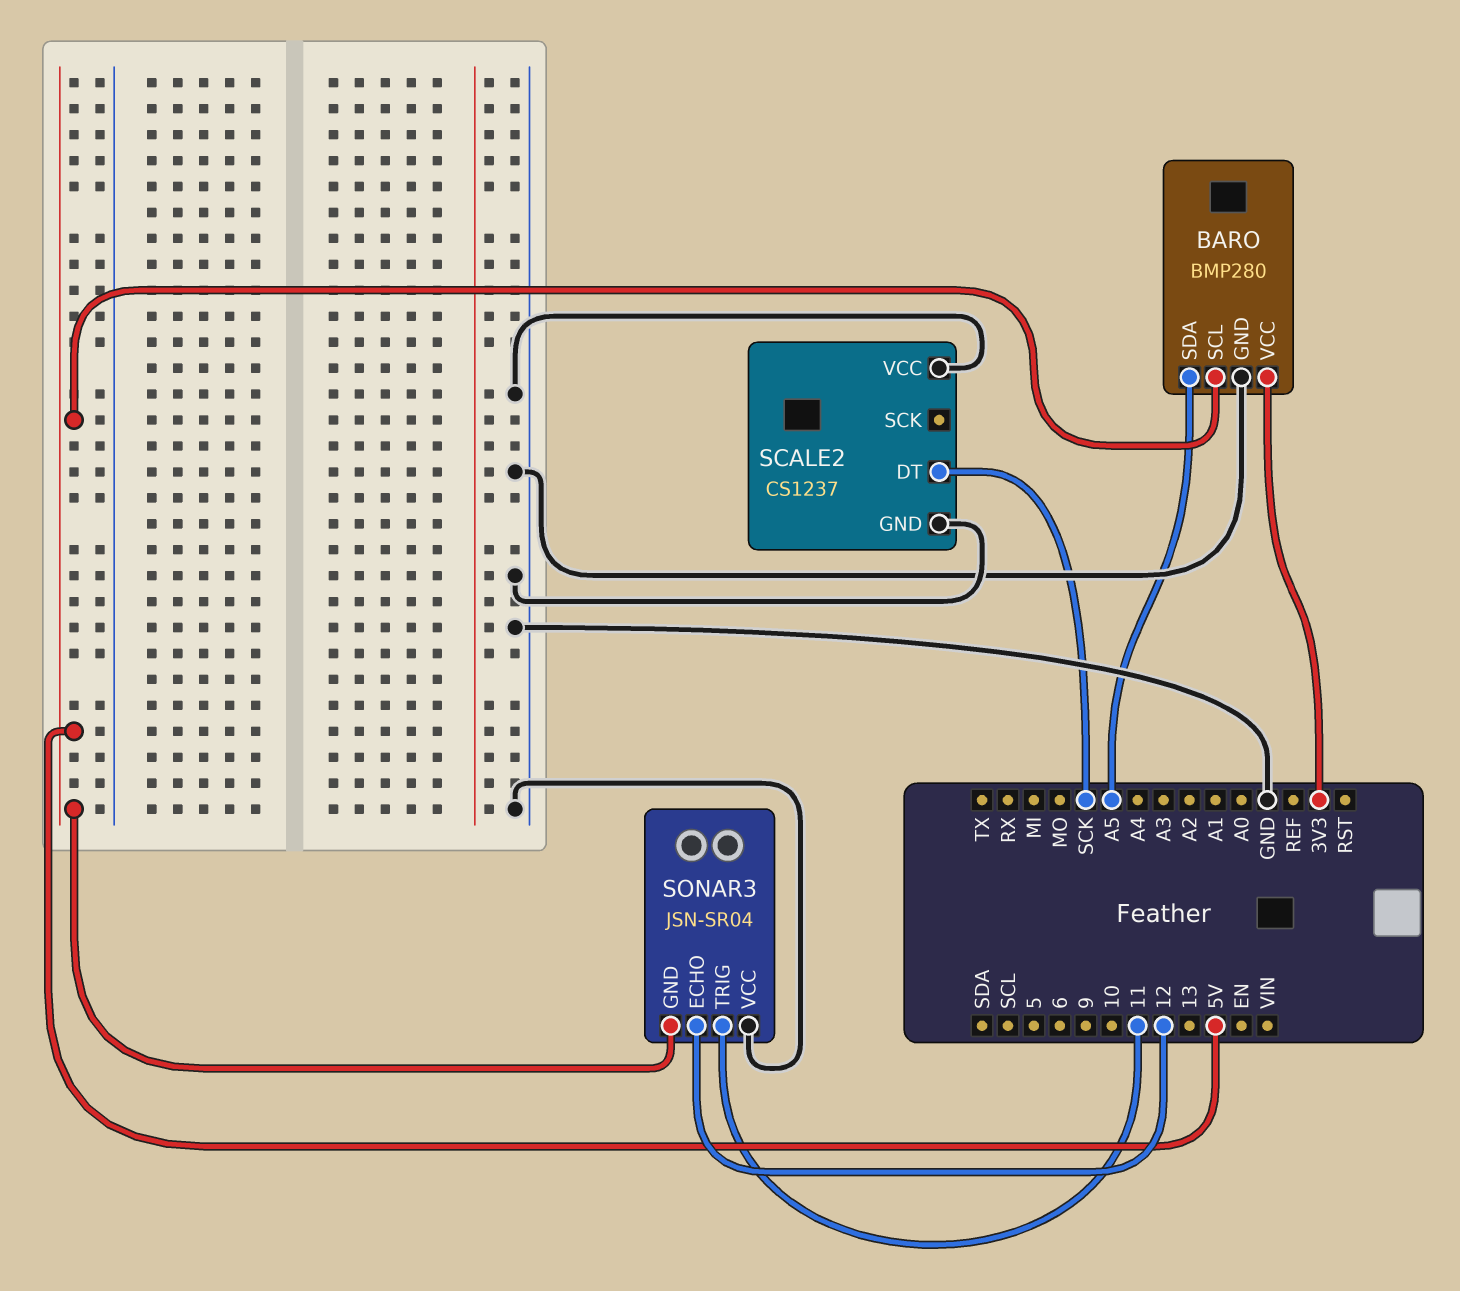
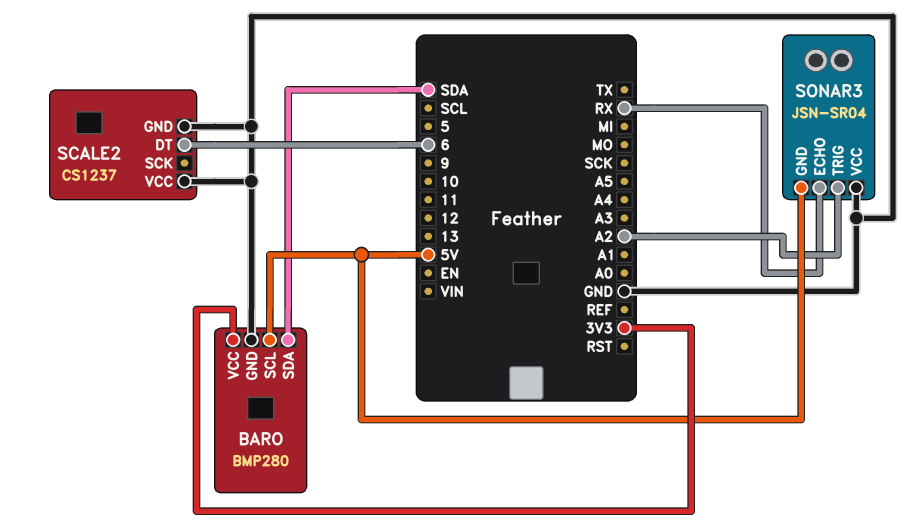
BARO pin SDA: A5 -> SDA
SCALE2 pin DT: SCK -> 6
SONAR3 pin ECHO: 12 -> RX
SONAR3 pin TRIG: 11 -> A2

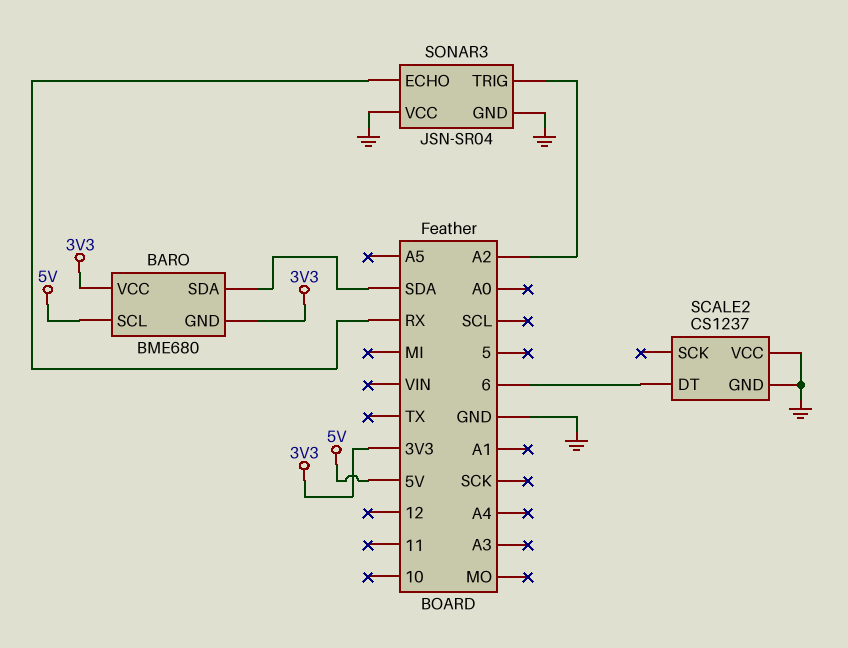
BARO: BMP280 -> BME680
BARO pin GND: GND -> 3V3
SONAR3 pin GND: 5V -> GND

